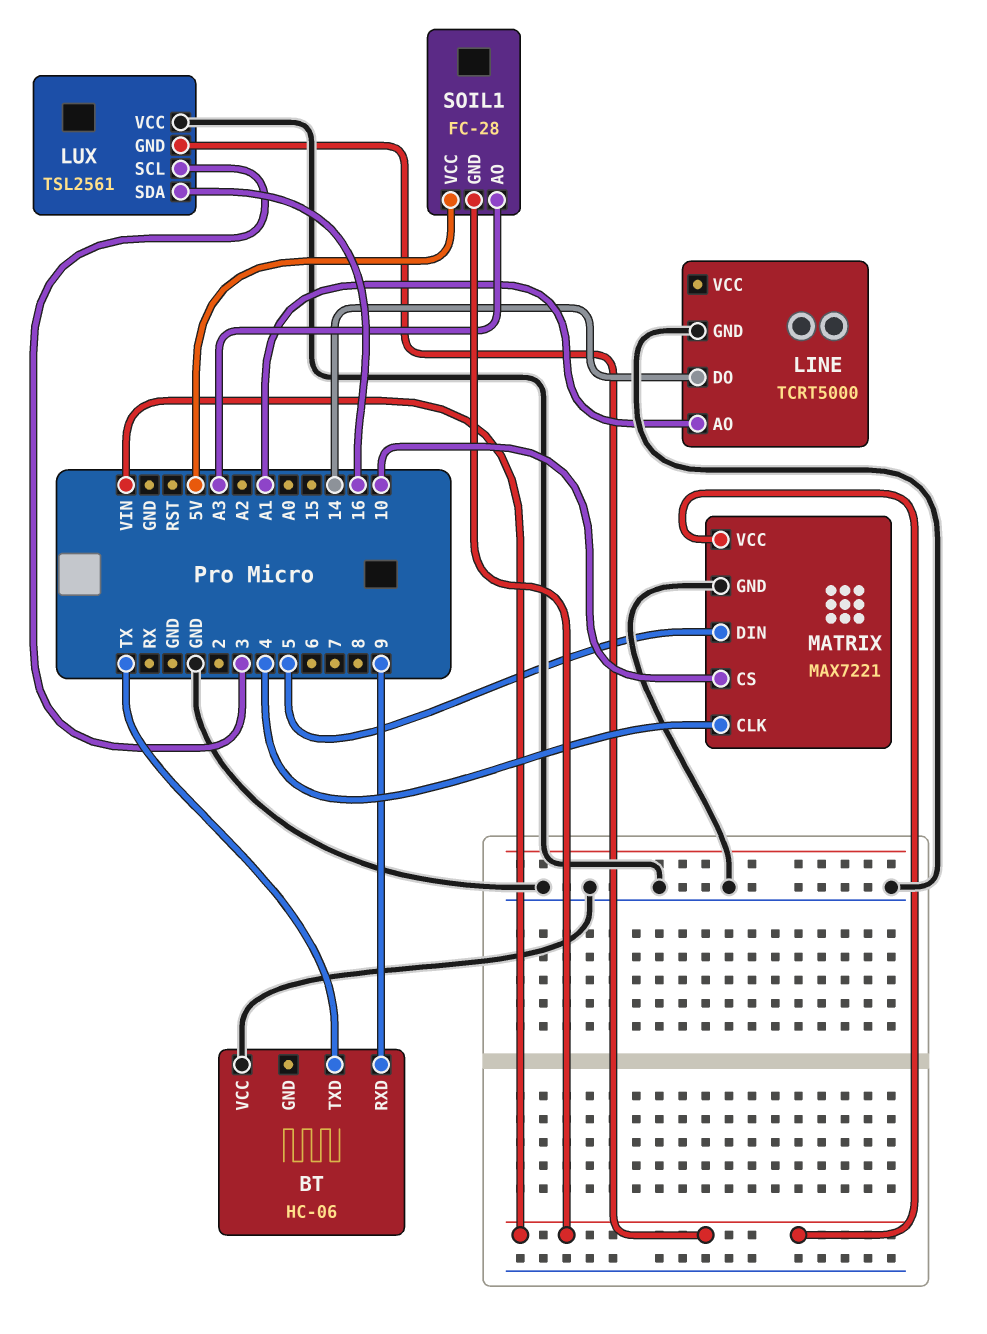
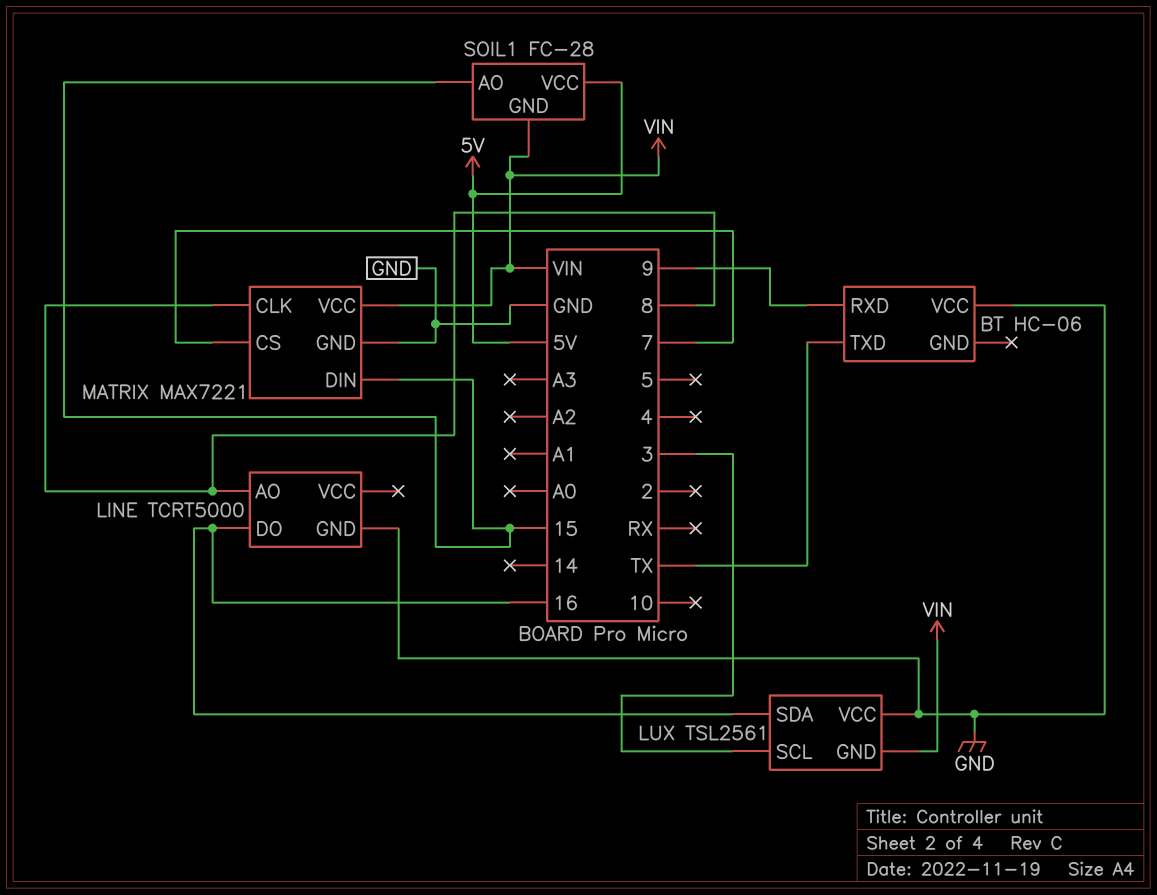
LINE pin AO: A1 -> 8
LINE pin DO: 14 -> 16
MATRIX pin CLK: 4 -> 8
MATRIX pin CS: 10 -> 7
MATRIX pin DIN: 5 -> 15
SOIL1 pin AO: A3 -> 15

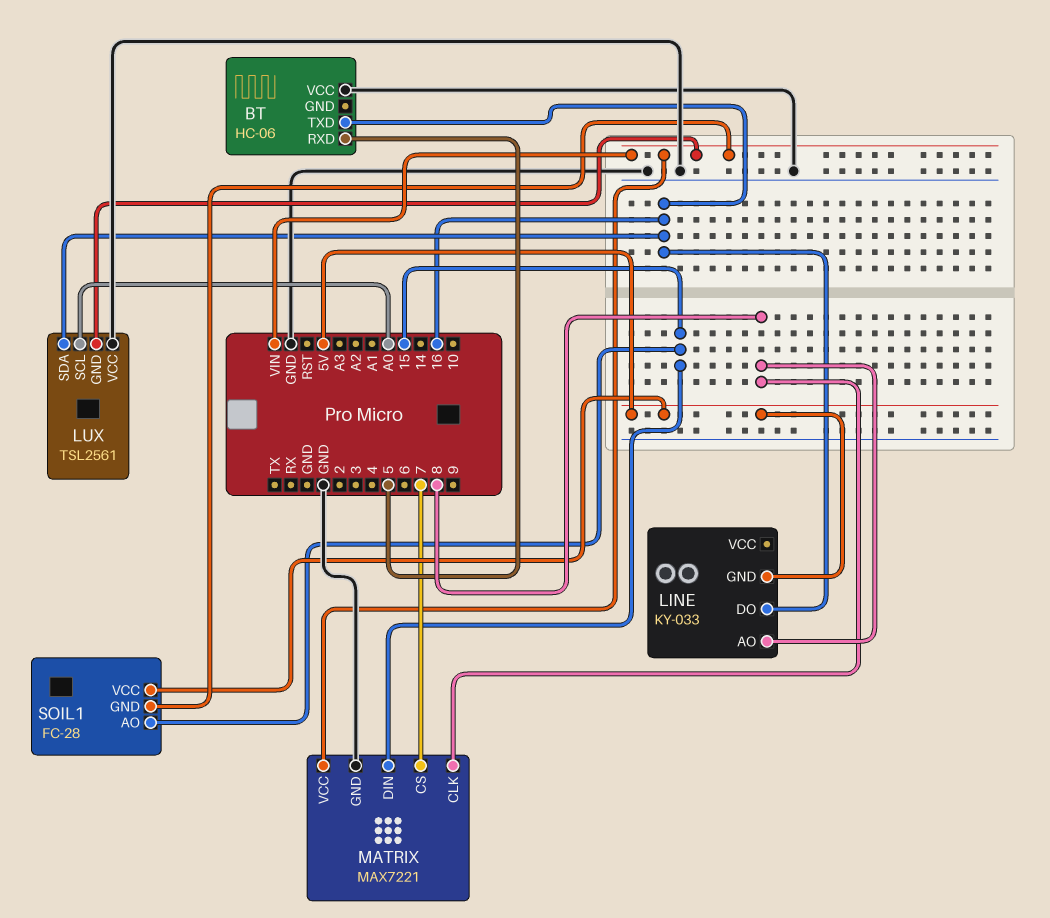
BT pin RXD: 9 -> 5
BT pin TXD: TX -> 16
LINE: TCRT5000 -> KY-033
LINE pin GND: GND -> 5V
LUX pin SCL: 3 -> A0

